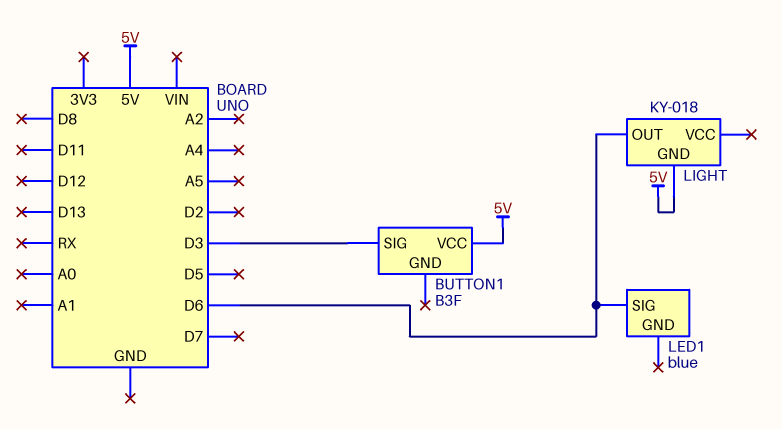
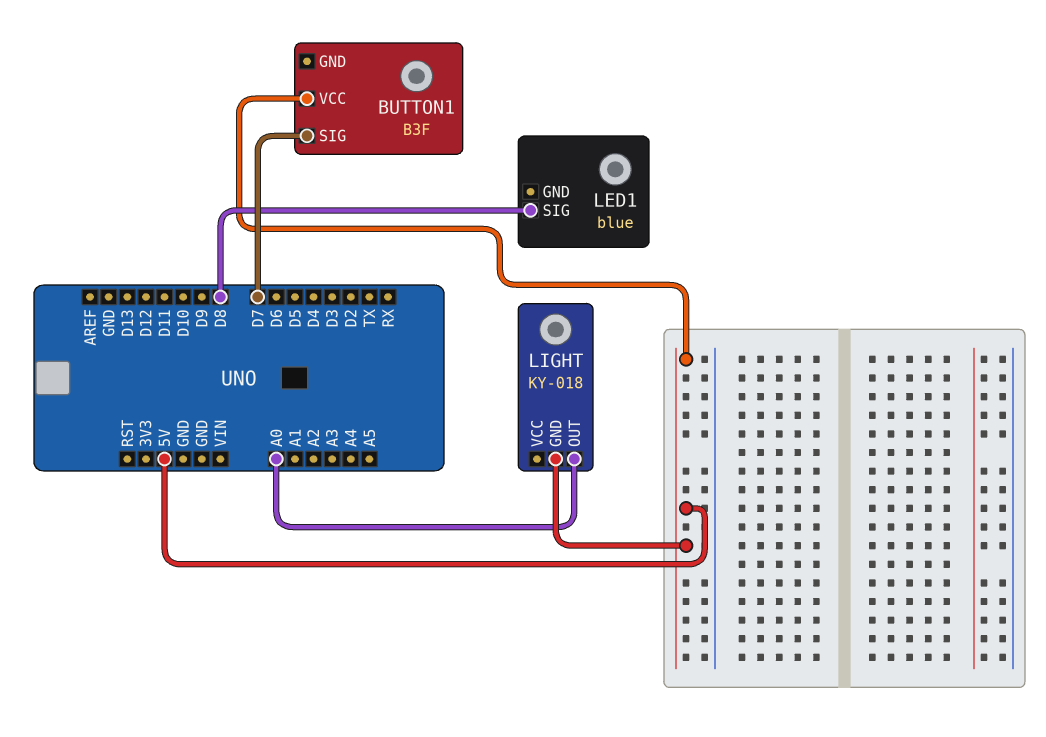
BUTTON1 pin SIG: D3 -> D7
LED1 pin SIG: D6 -> D8
LIGHT pin OUT: D6 -> A0

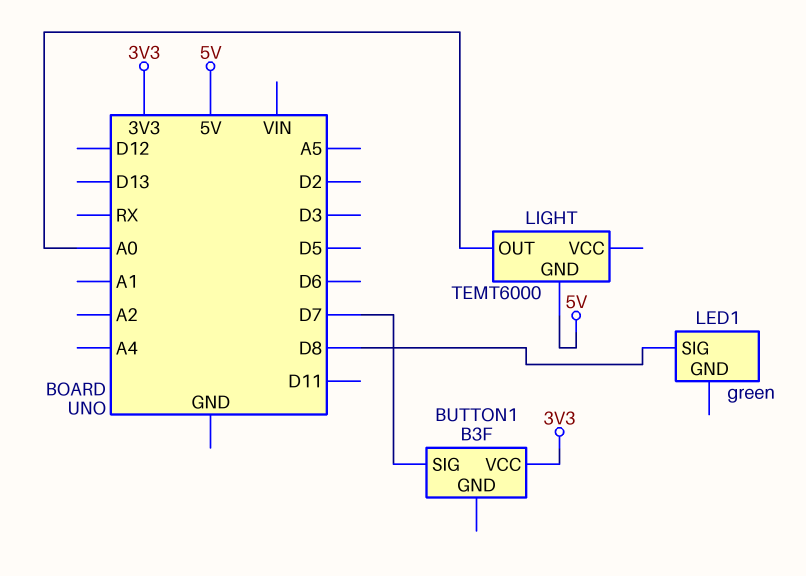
BUTTON1 pin VCC: 5V -> 3V3
LED1: blue -> green
LIGHT: KY-018 -> TEMT6000

